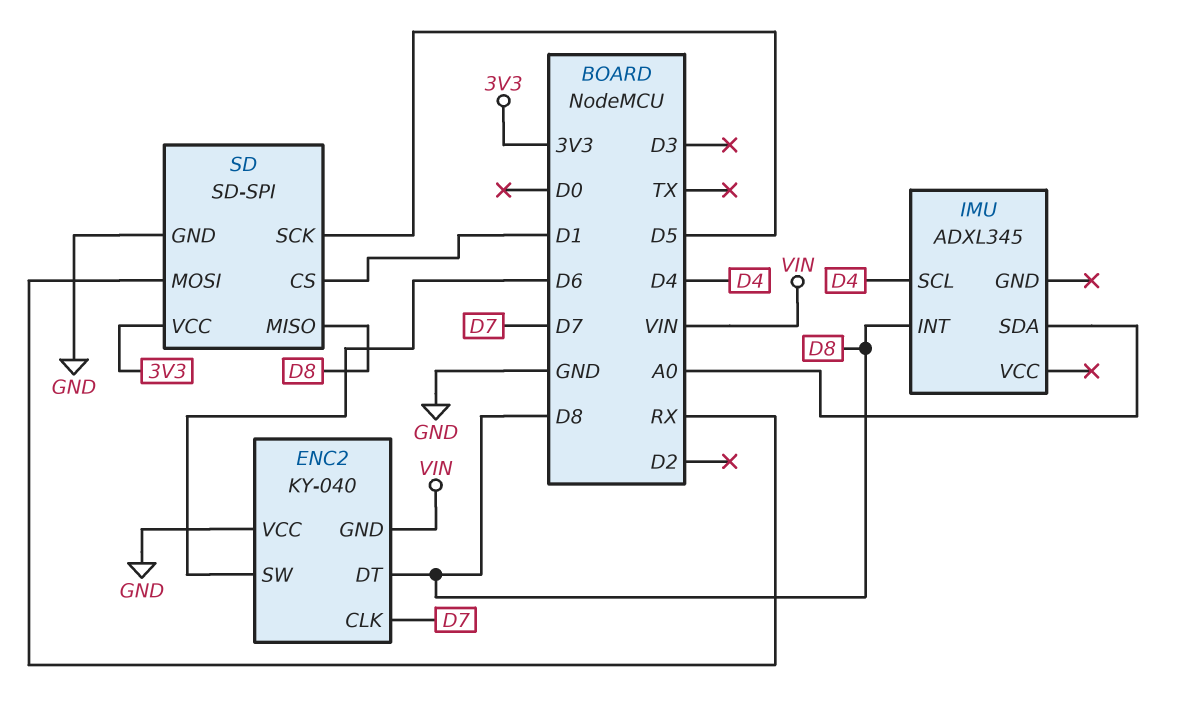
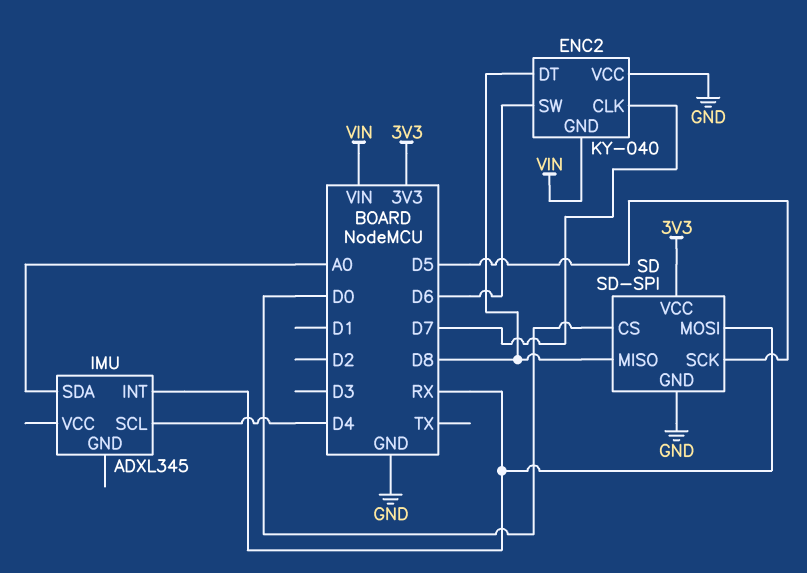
IMU pin INT: D8 -> RX
SD pin CS: D1 -> D0

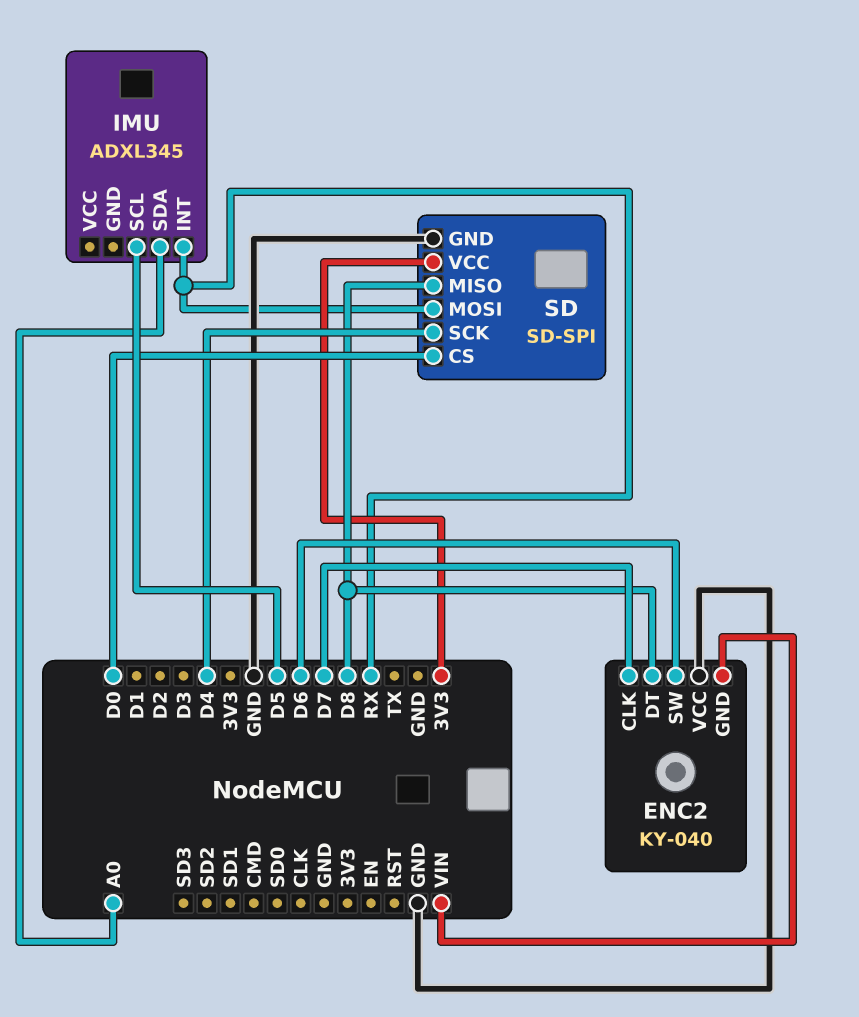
IMU pin SCL: D4 -> D5
SD pin SCK: D5 -> D4

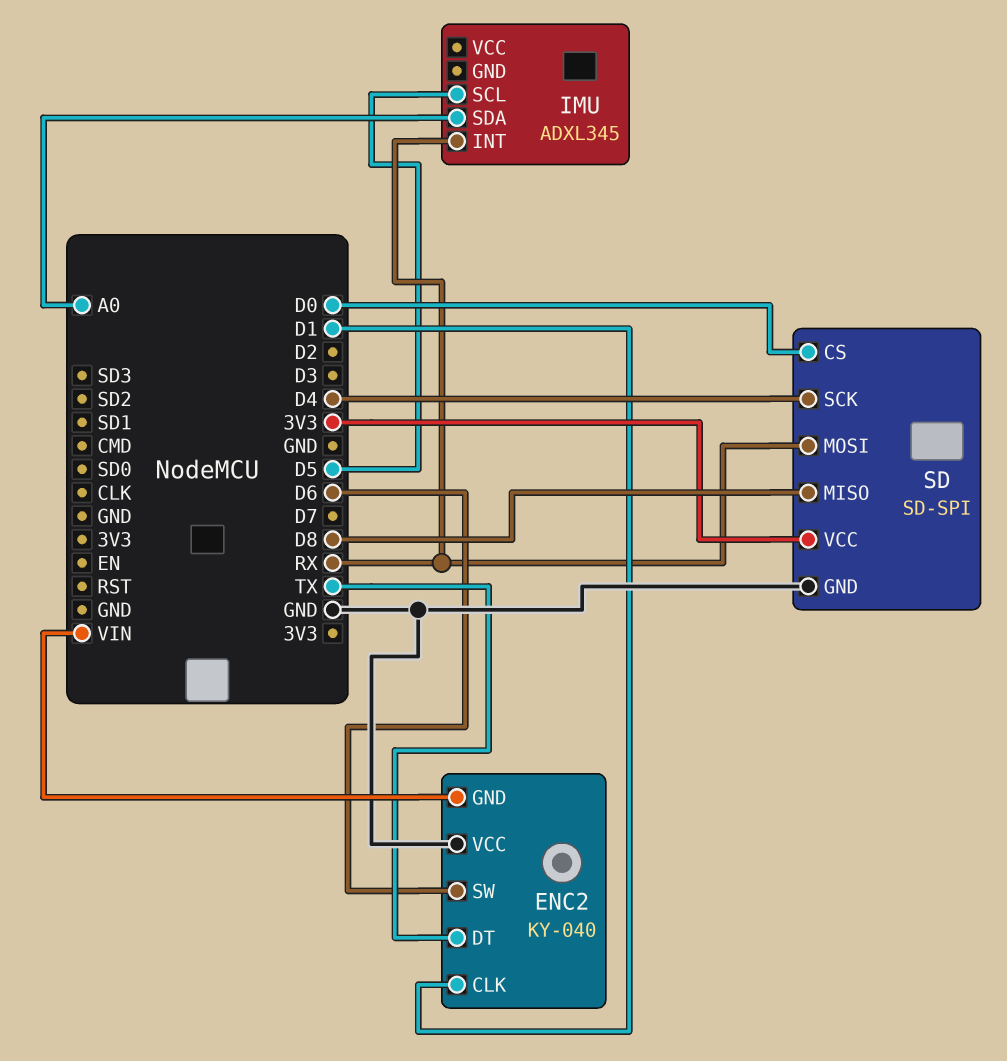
ENC2 pin CLK: D7 -> D1
ENC2 pin DT: D8 -> TX

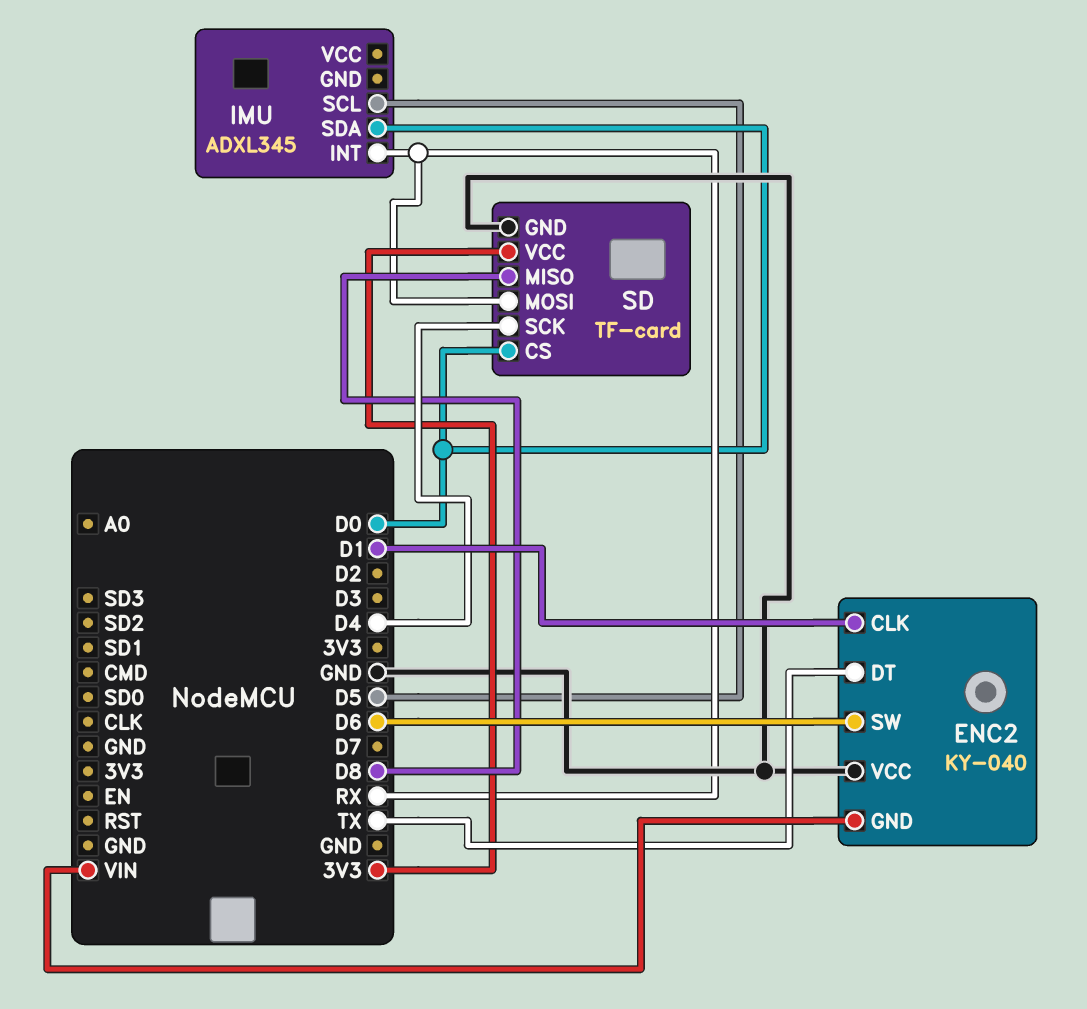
IMU pin SDA: A0 -> D0
SD: SD-SPI -> TF-card

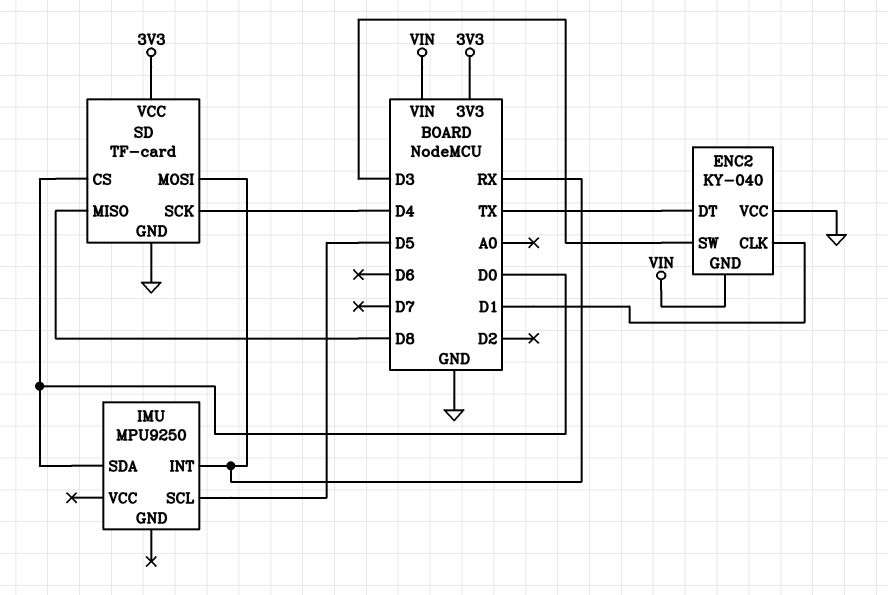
ENC2 pin SW: D6 -> D3
IMU: ADXL345 -> MPU9250

